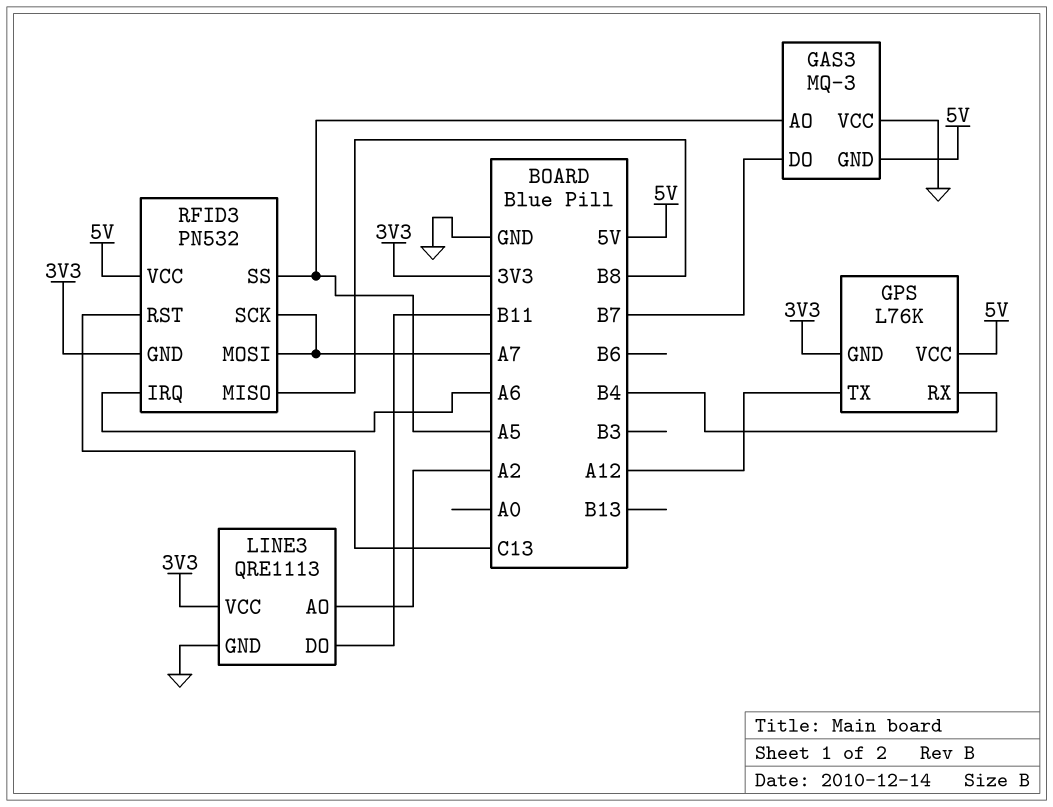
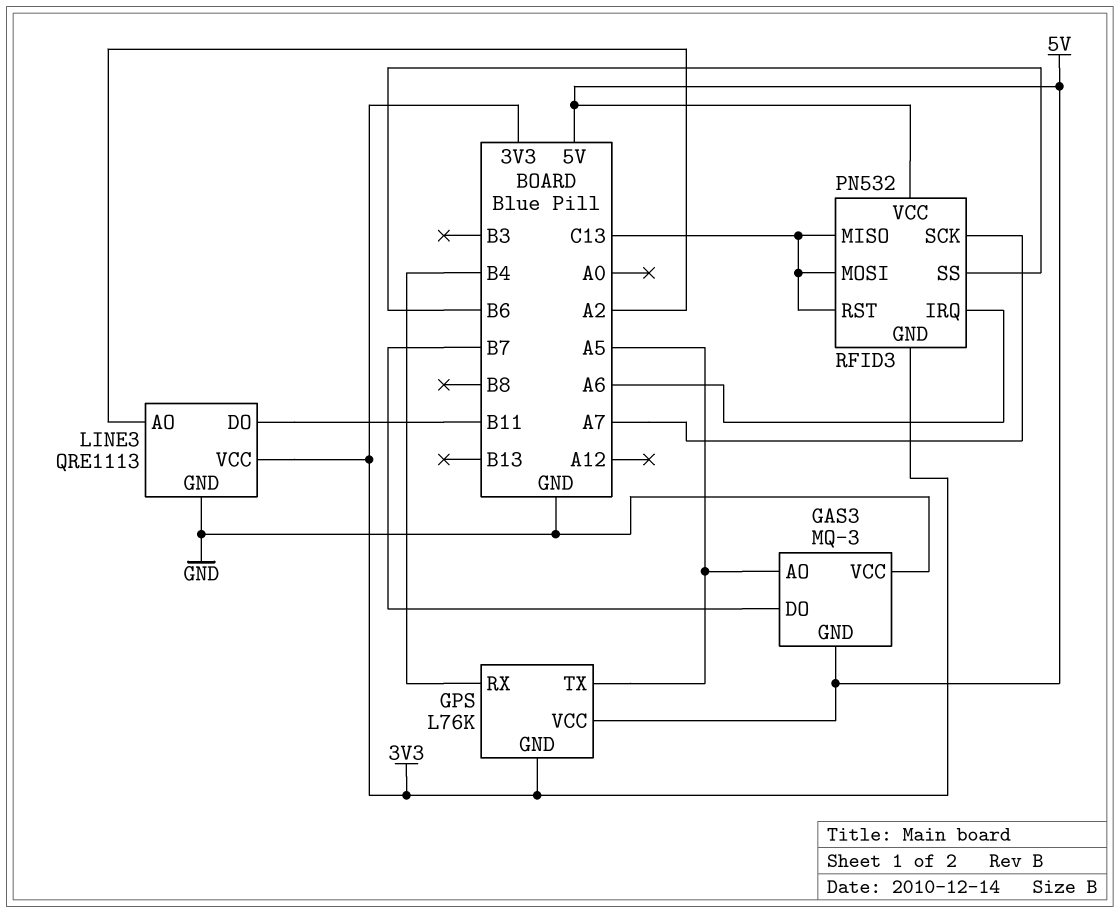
GPS pin TX: A12 -> A5
RFID3 pin MISO: B8 -> C13
RFID3 pin MOSI: A7 -> C13
RFID3 pin SS: A5 -> B6

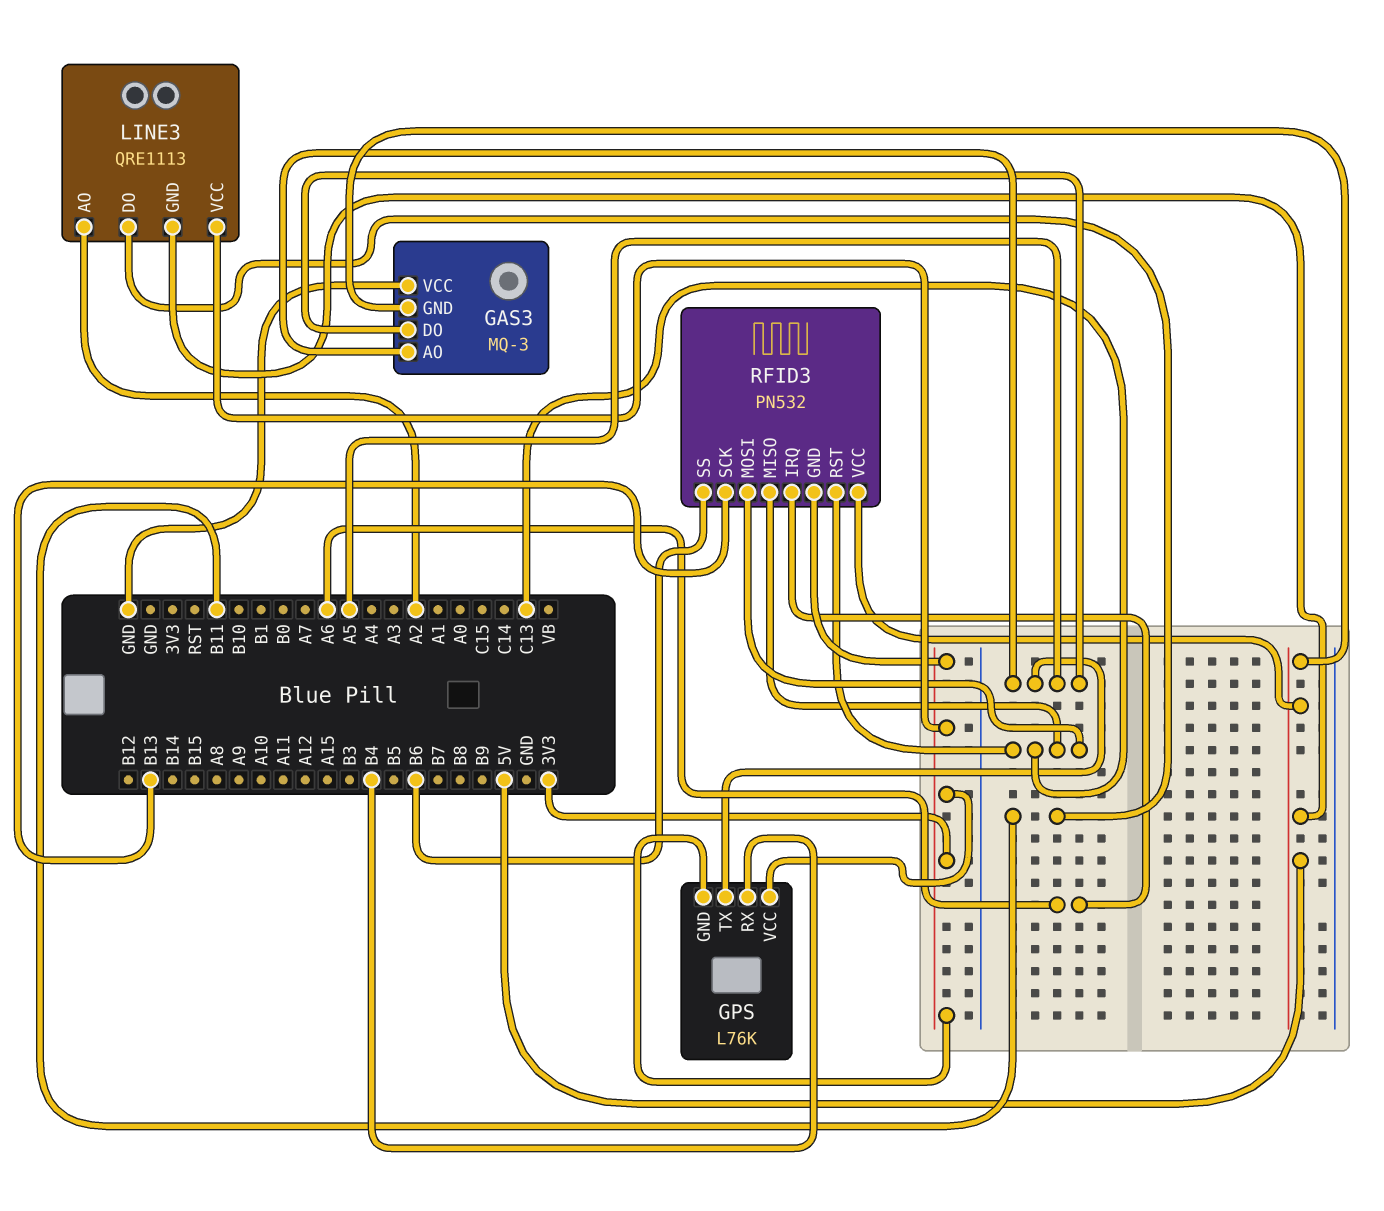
GAS3 pin DO: B7 -> A5
GPS pin VCC: 5V -> 3V3
LINE3 pin GND: GND -> 5V
RFID3 pin SCK: A7 -> B13

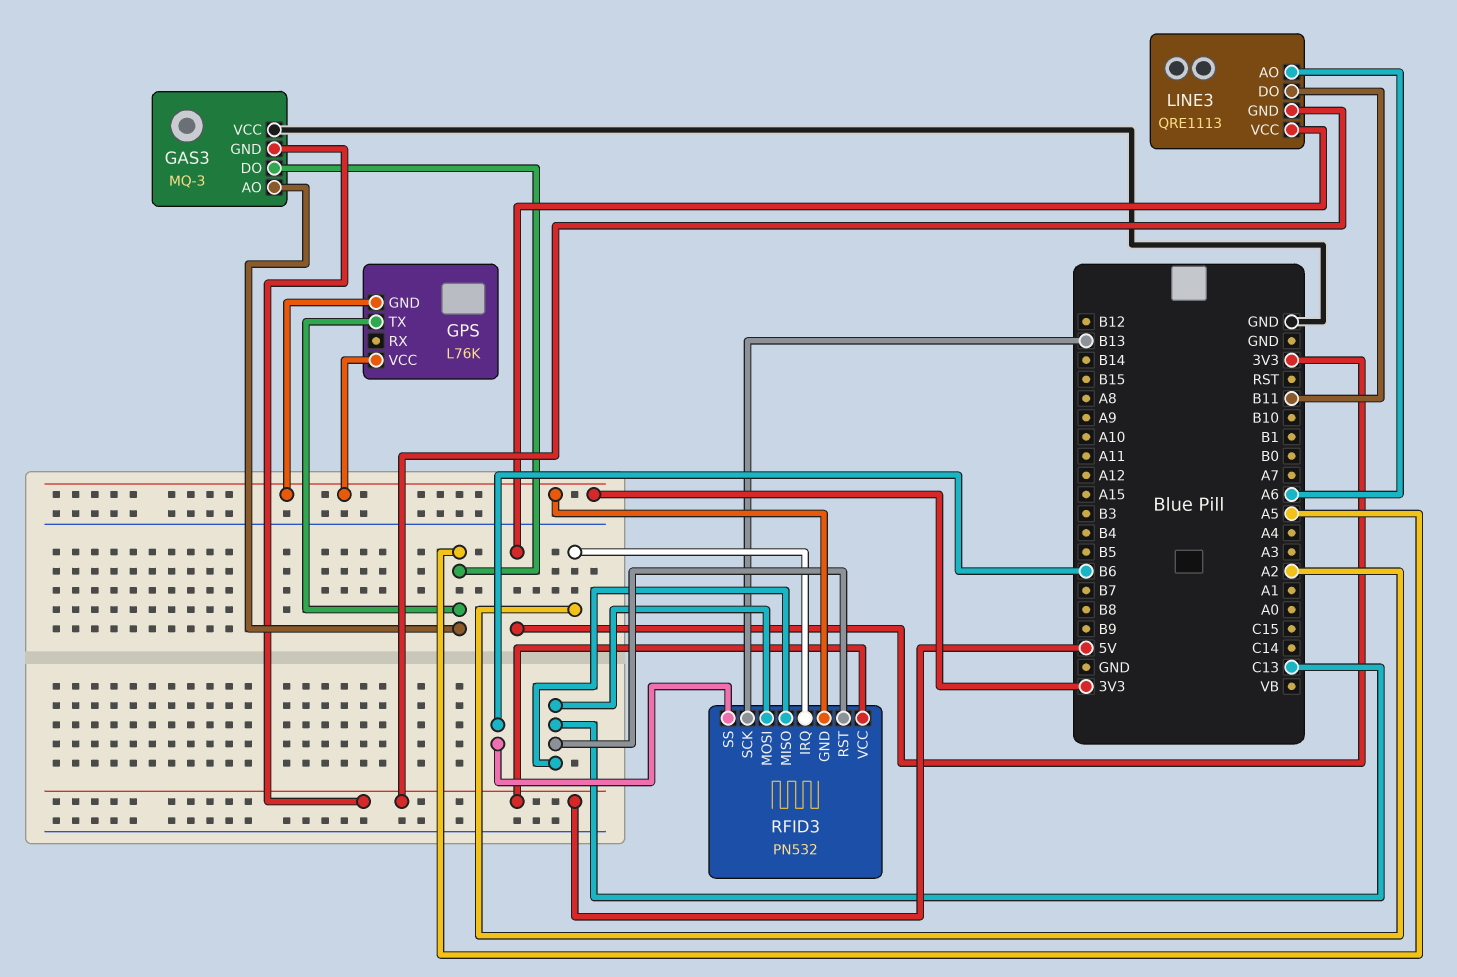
GPS pin RX: B4 -> none
LINE3 pin AO: A2 -> A6
RFID3 pin IRQ: A6 -> A2

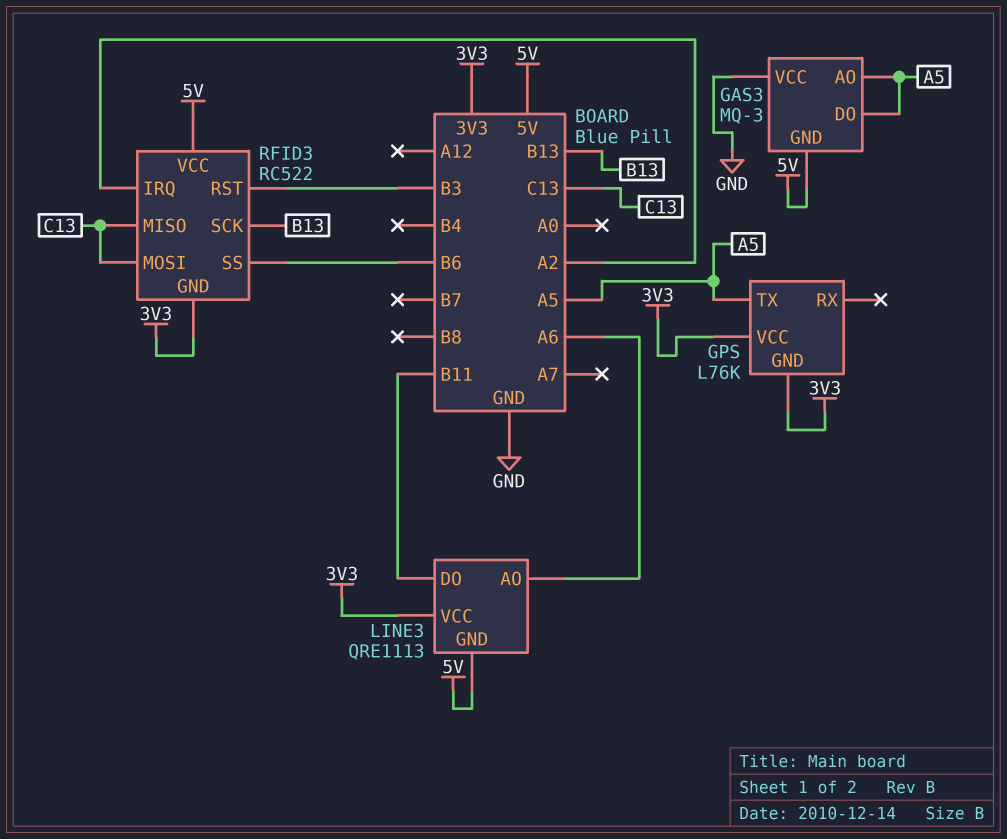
RFID3: PN532 -> RC522
RFID3 pin RST: C13 -> B3

